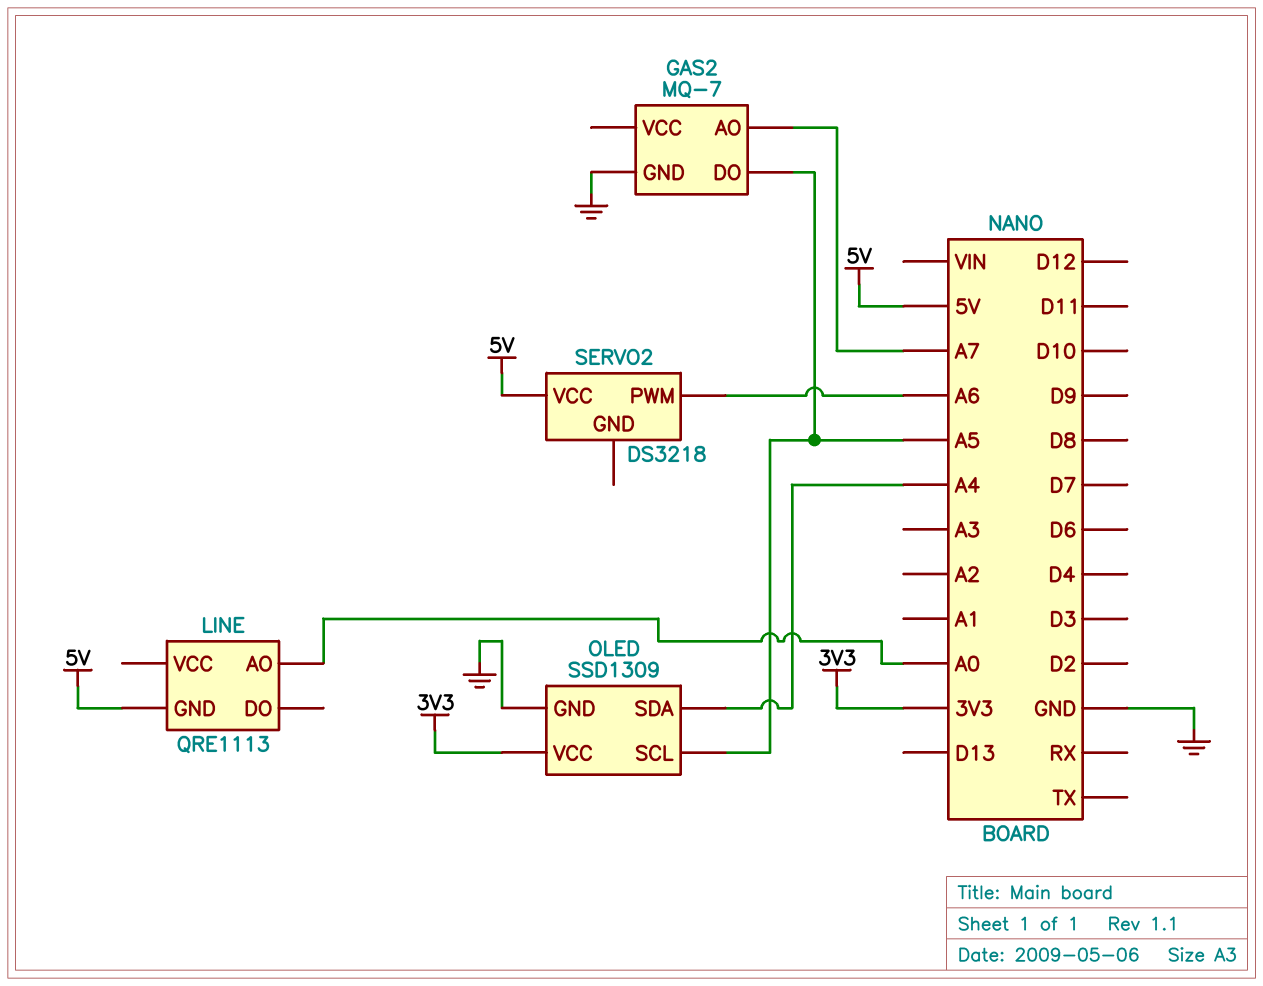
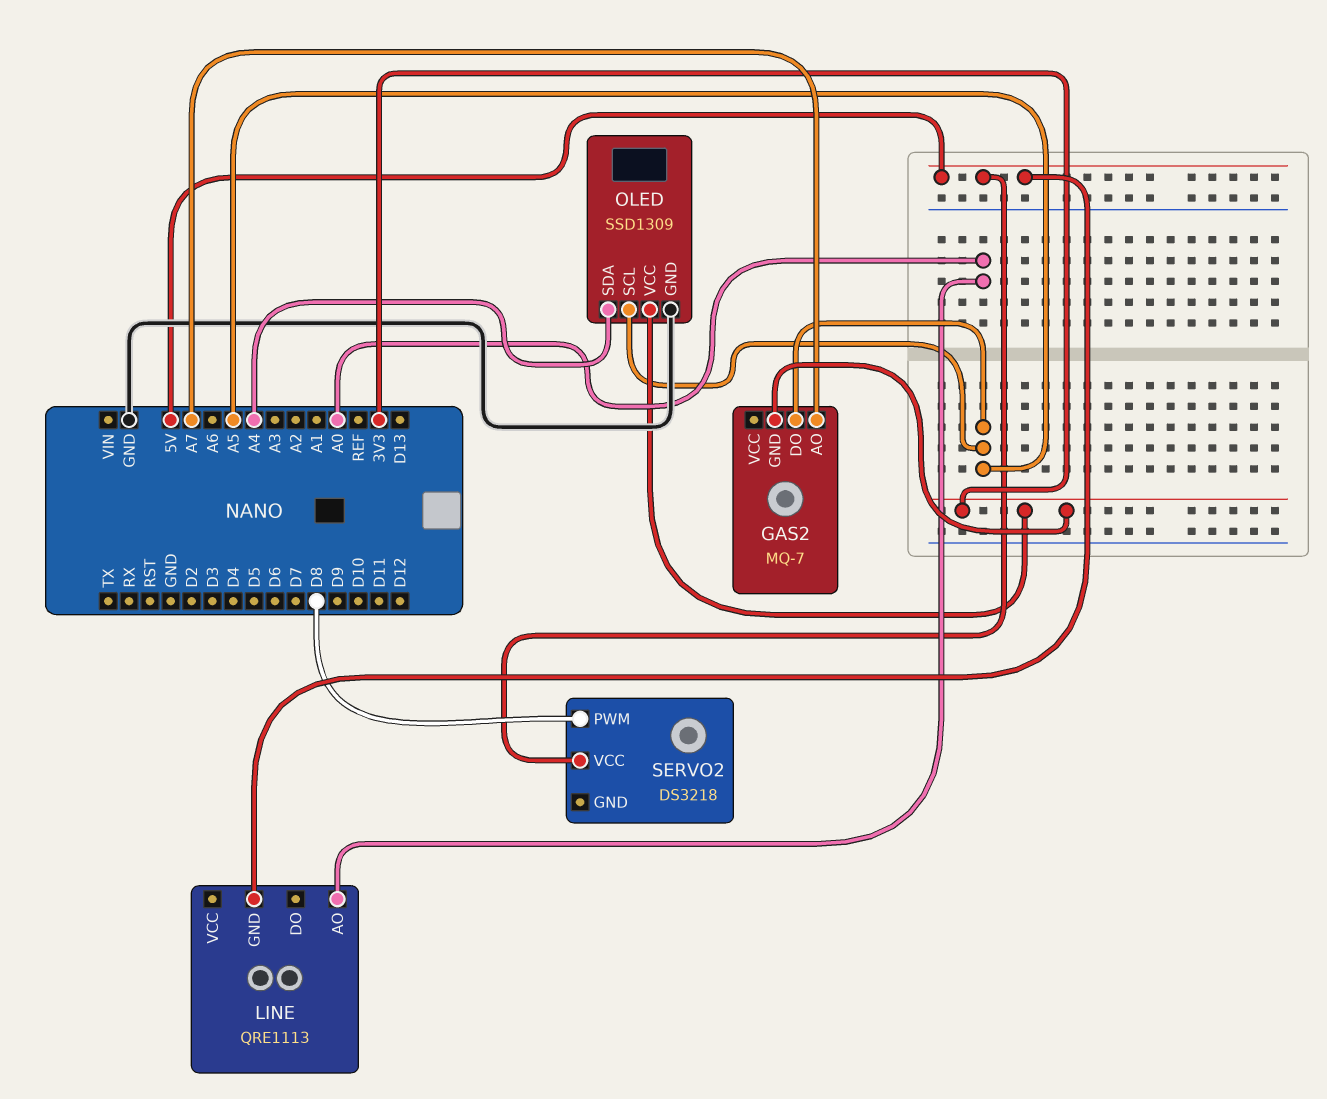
GAS2 pin GND: GND -> 3V3
SERVO2 pin PWM: A6 -> D8

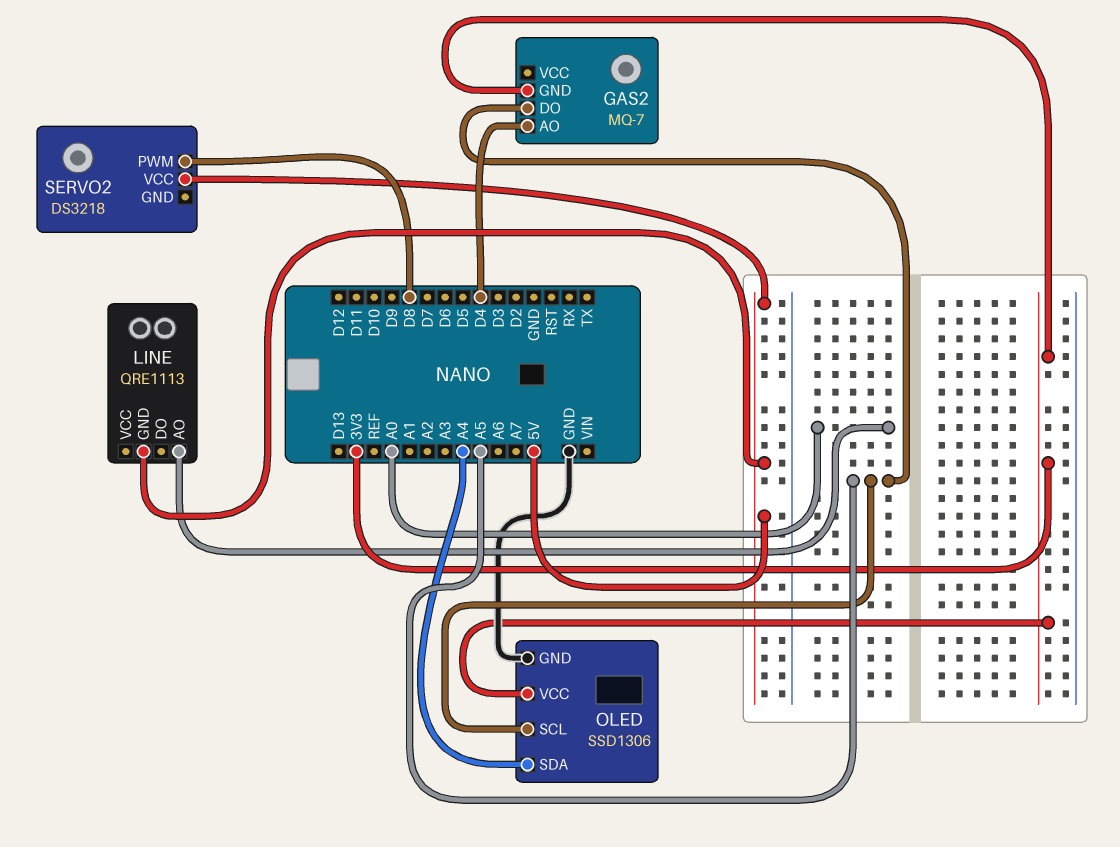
GAS2 pin AO: A7 -> D4
OLED: SSD1309 -> SSD1306

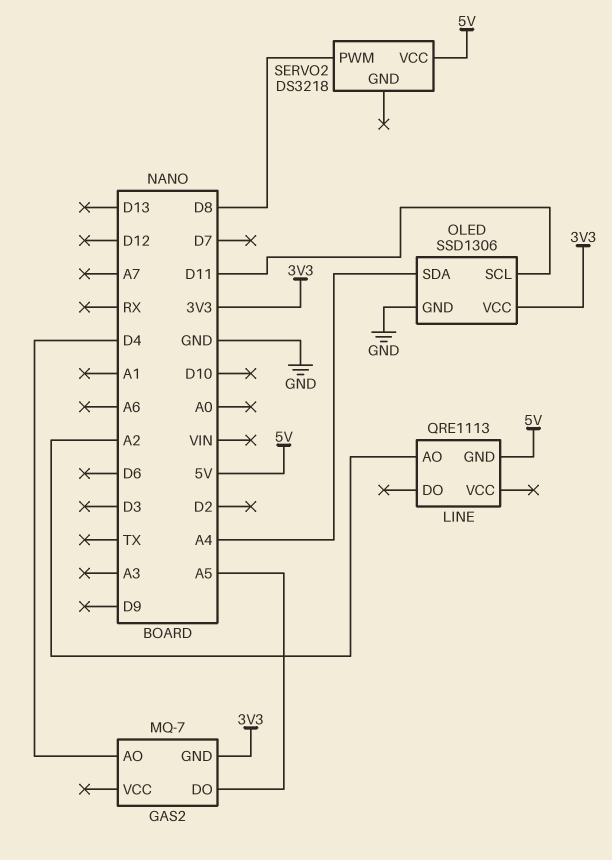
LINE pin AO: A0 -> A2
OLED pin SCL: A5 -> D11

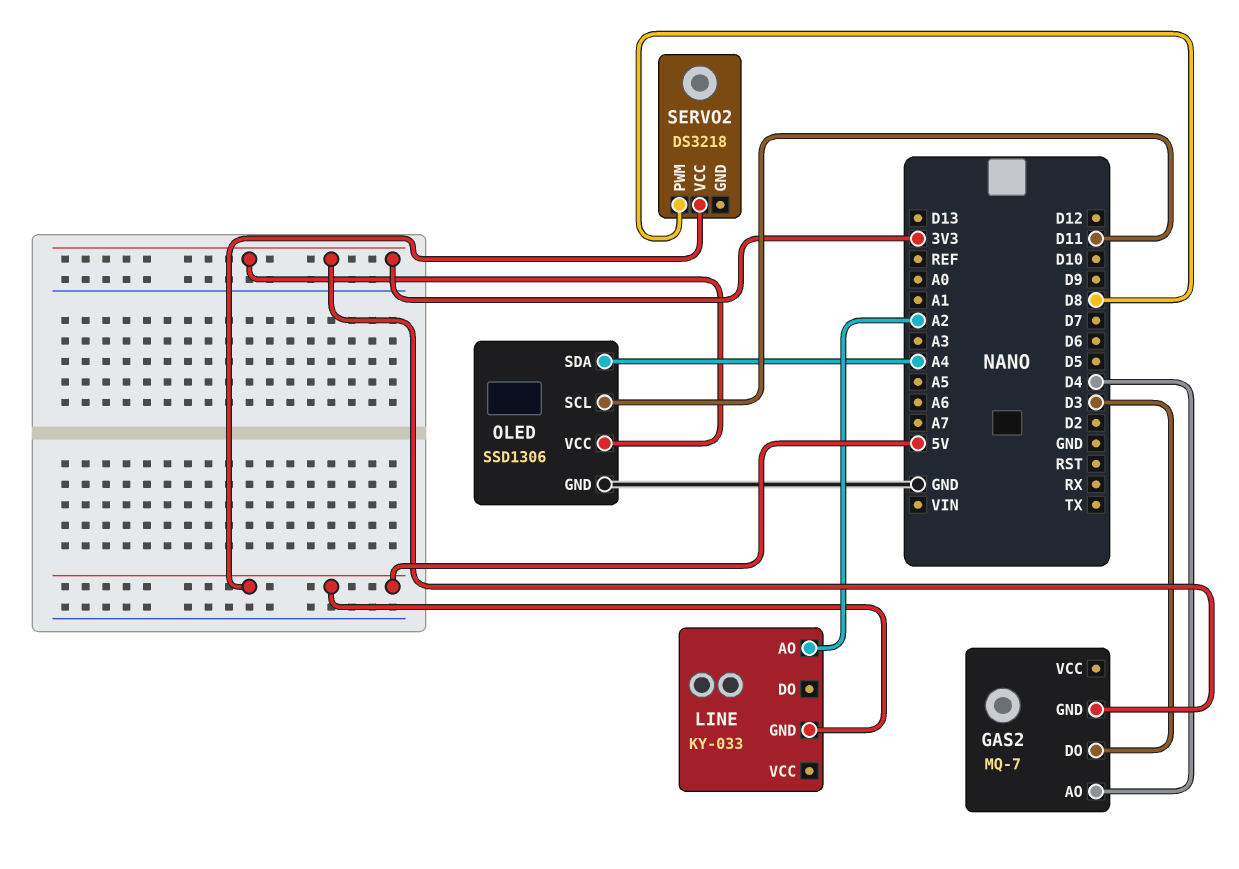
GAS2 pin DO: A5 -> D3
LINE: QRE1113 -> KY-033

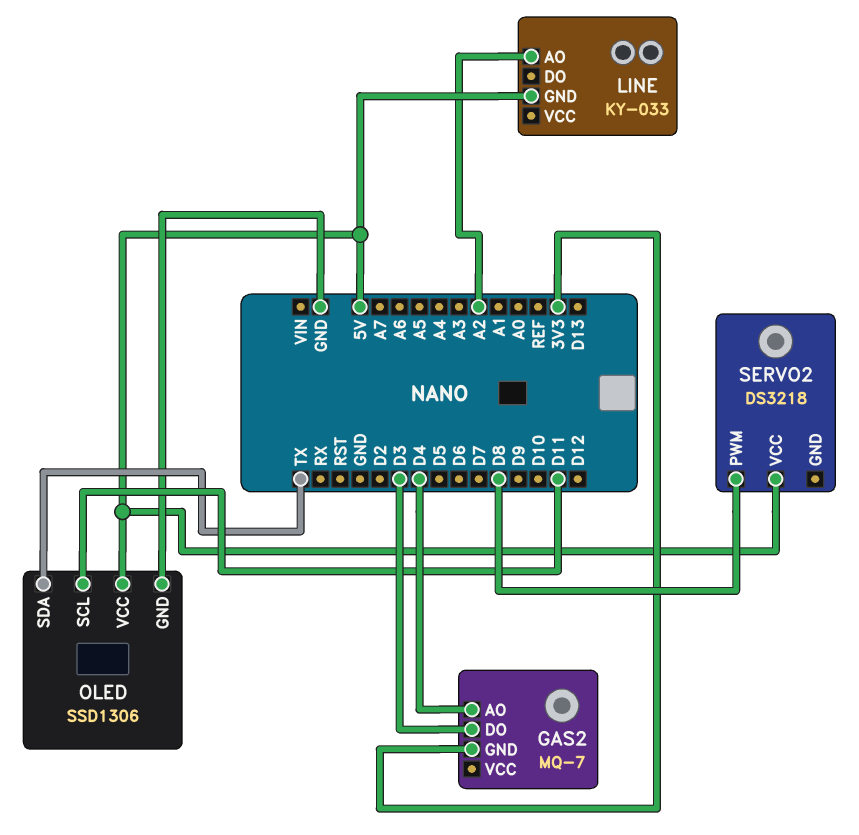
OLED pin SDA: A4 -> TX
OLED pin VCC: 3V3 -> 5V

